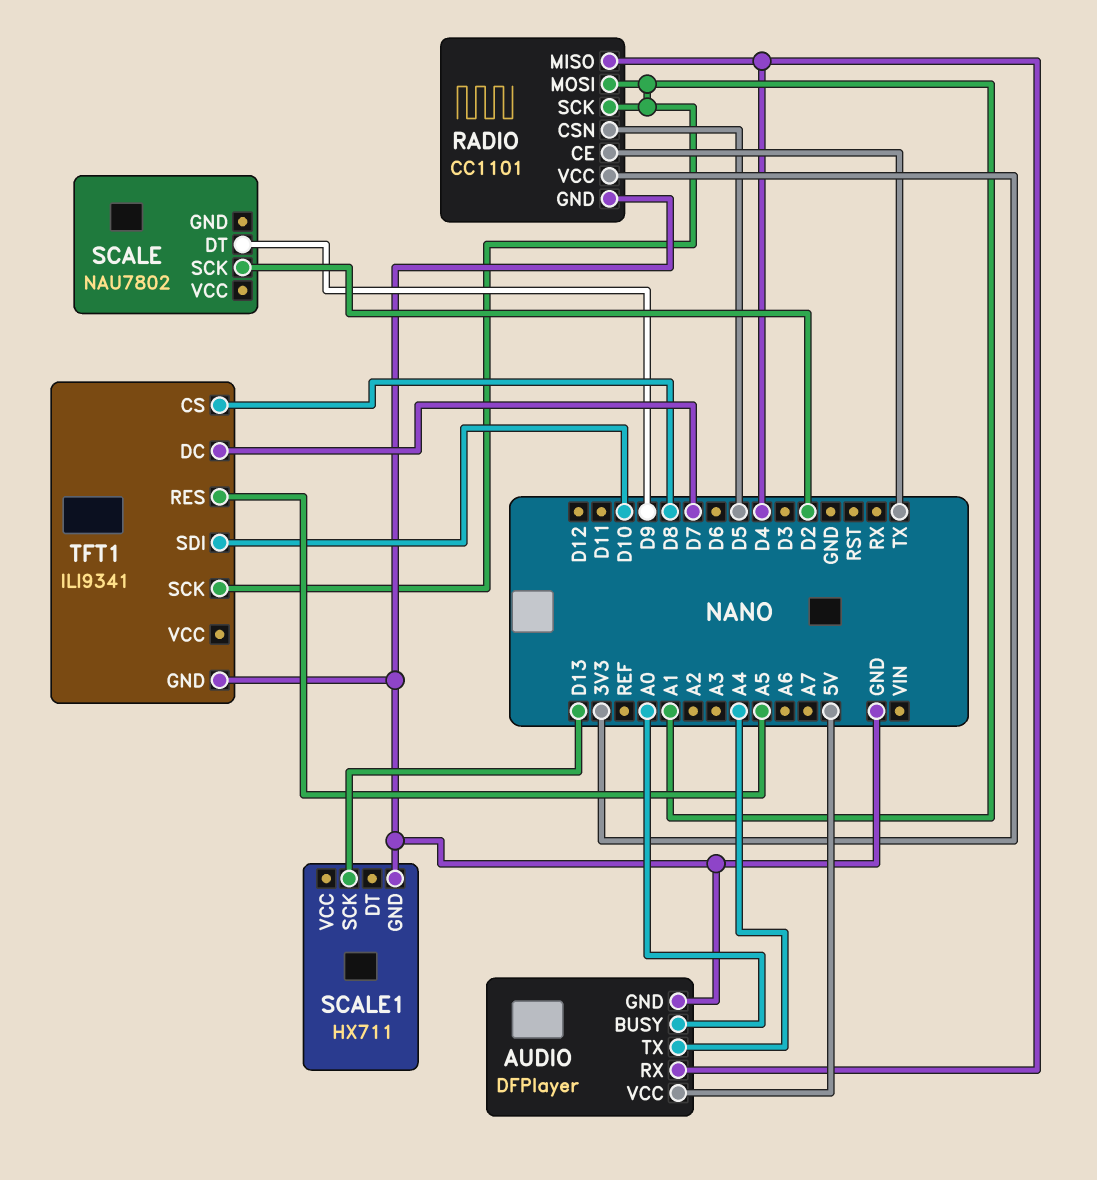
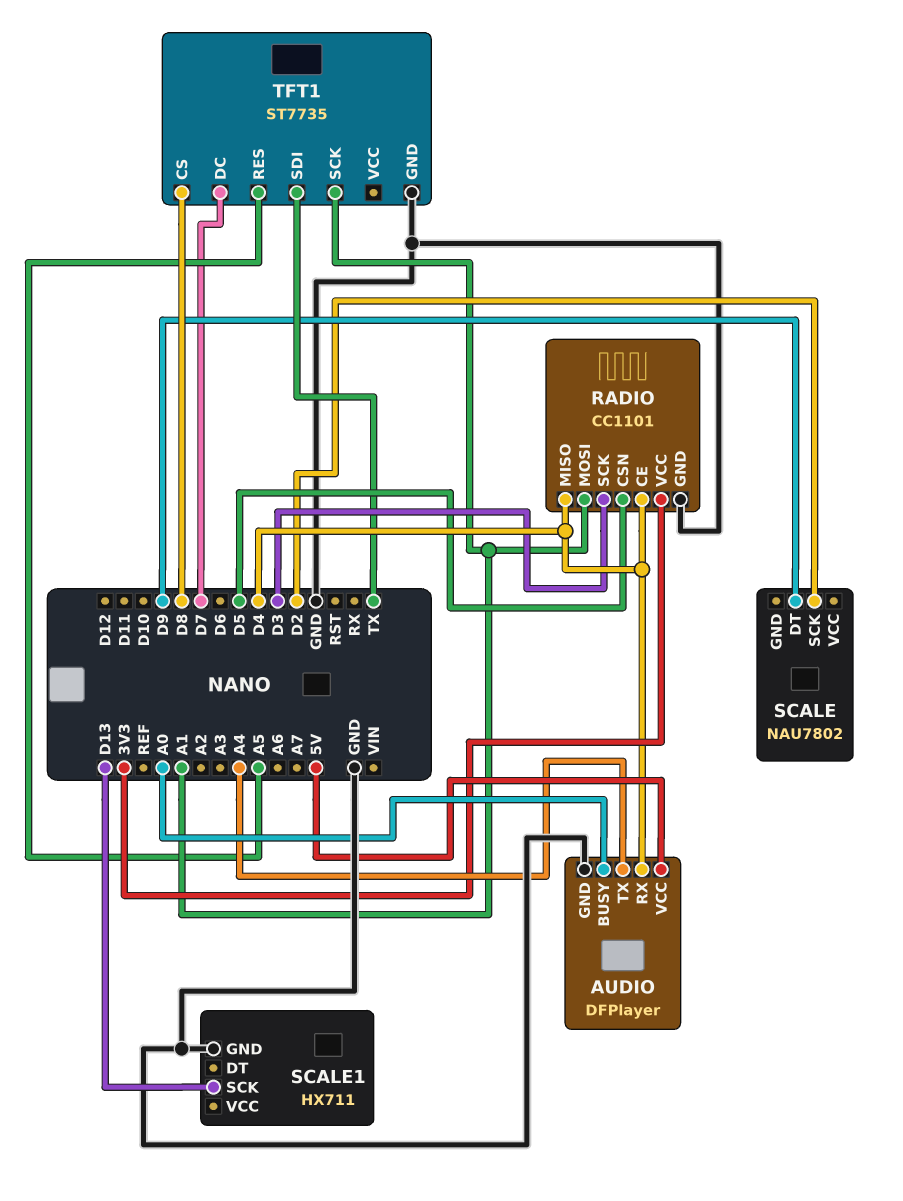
RADIO pin CE: TX -> D4
RADIO pin SCK: A1 -> D3
TFT1: ILI9341 -> ST7735
TFT1 pin SDI: D10 -> TX

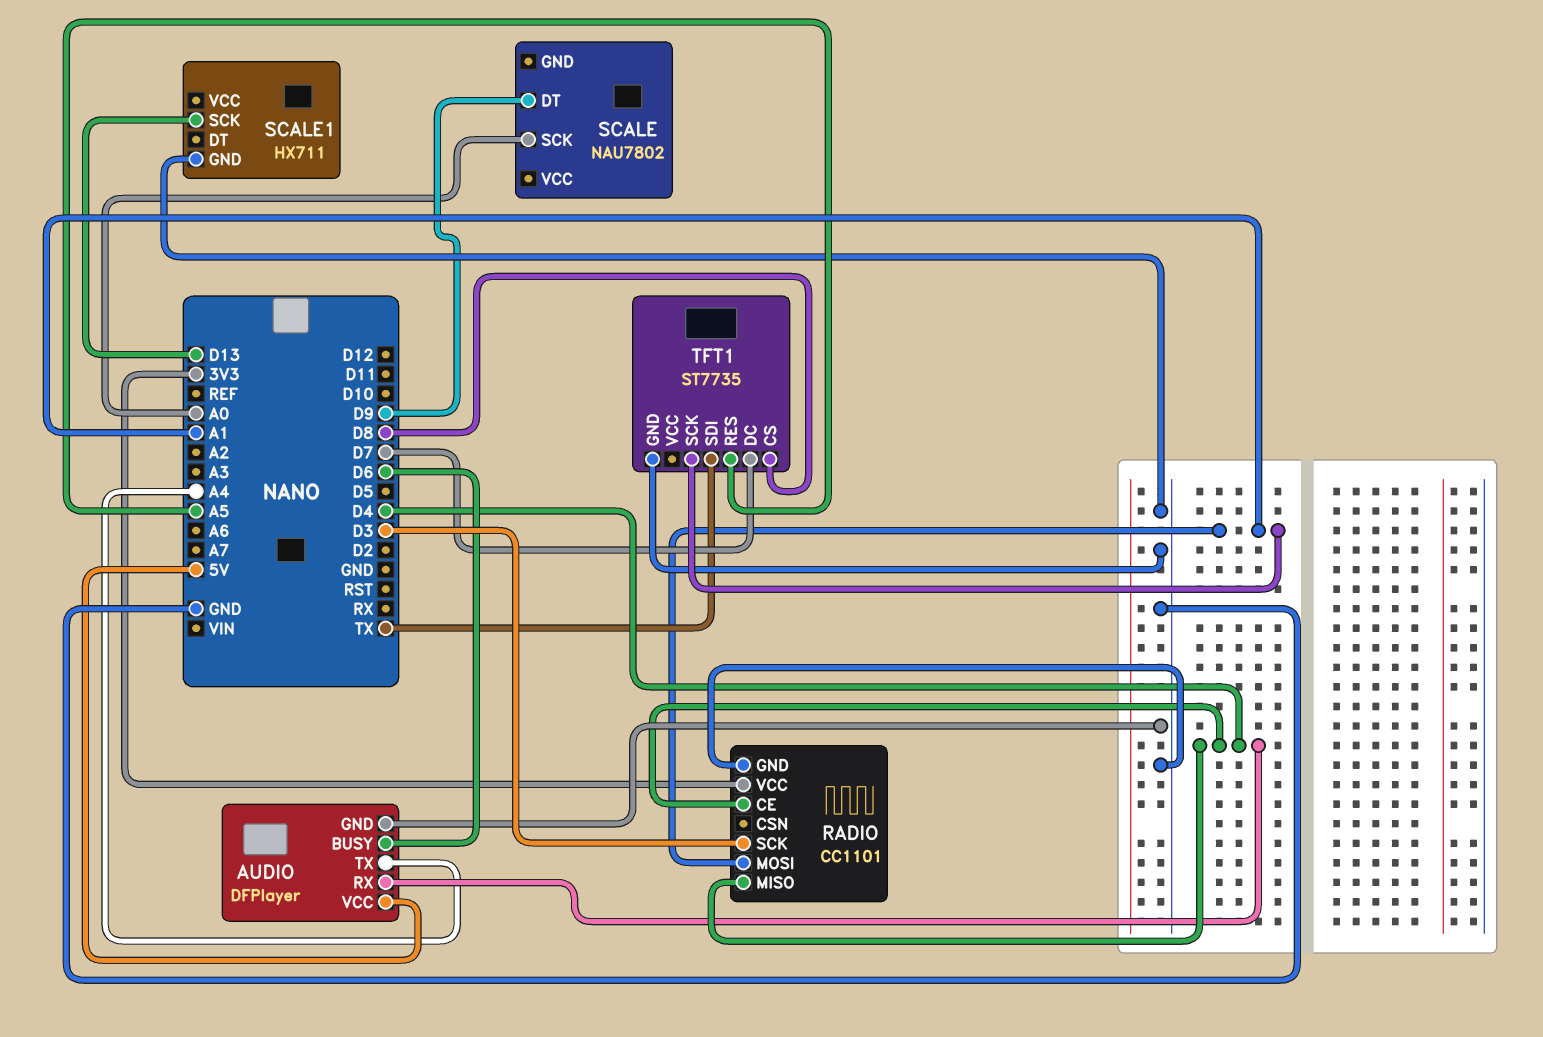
AUDIO pin BUSY: A0 -> D6
RADIO pin CSN: D5 -> none
SCALE pin SCK: D2 -> A0

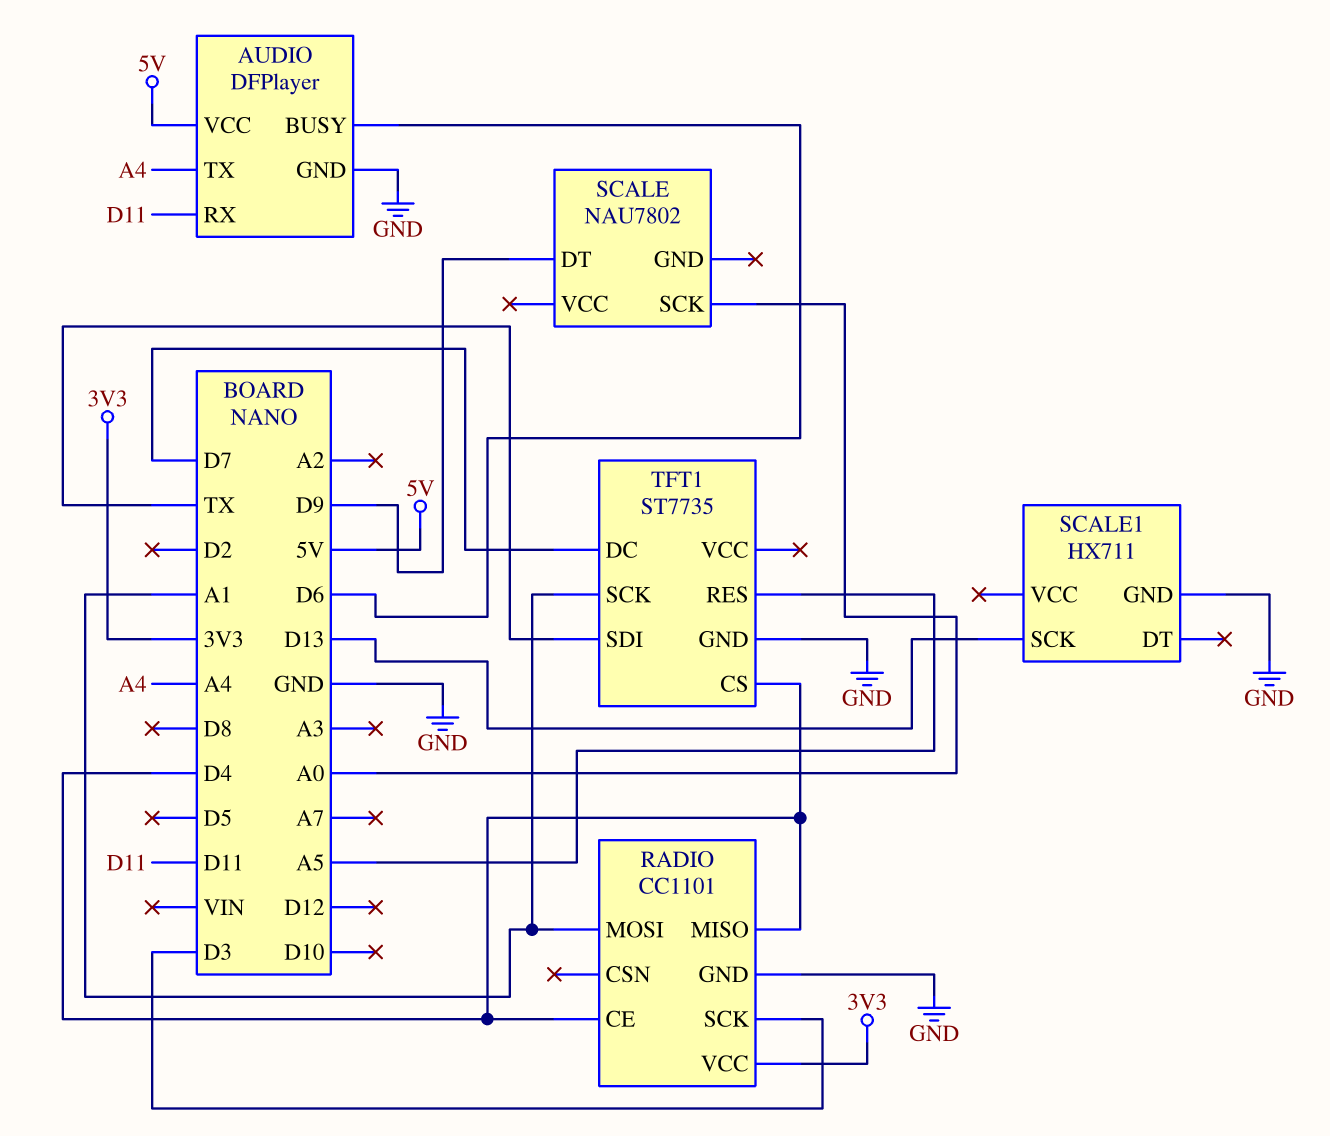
AUDIO pin RX: D4 -> D11
TFT1 pin CS: D8 -> D4

